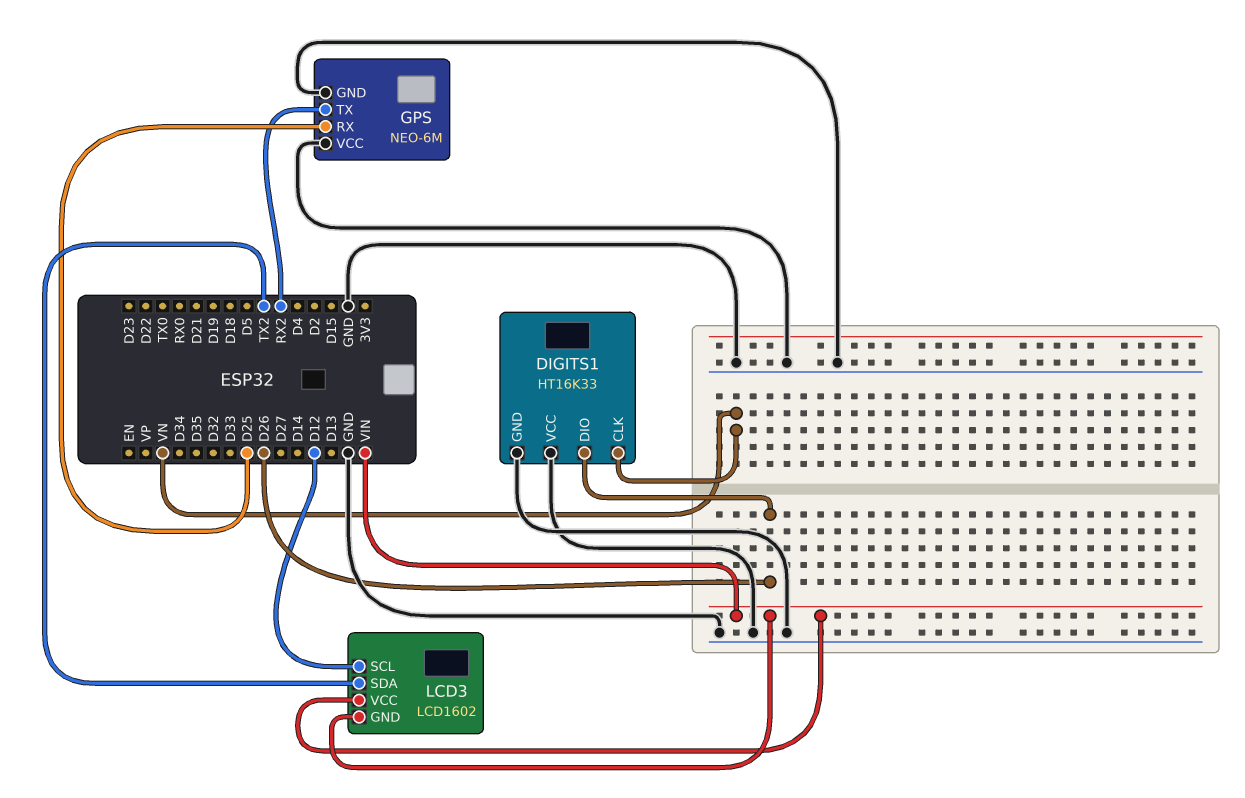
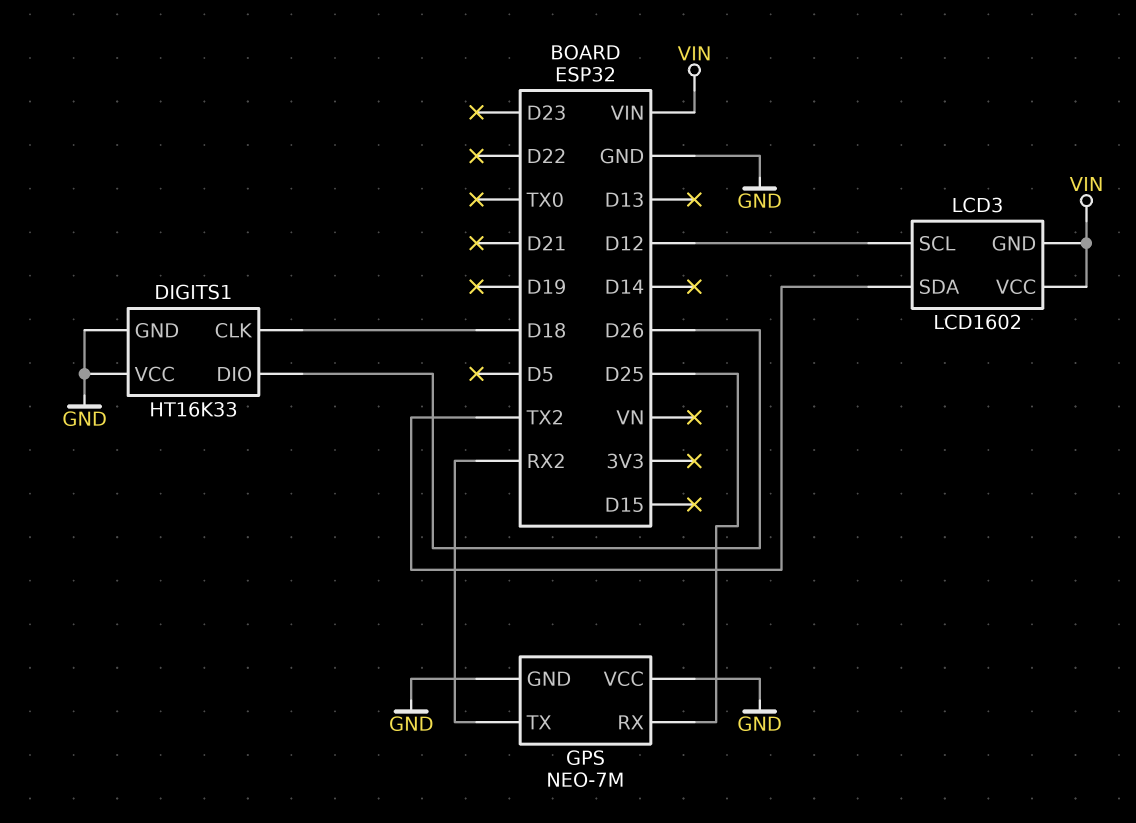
DIGITS1 pin CLK: VN -> D18
GPS: NEO-6M -> NEO-7M

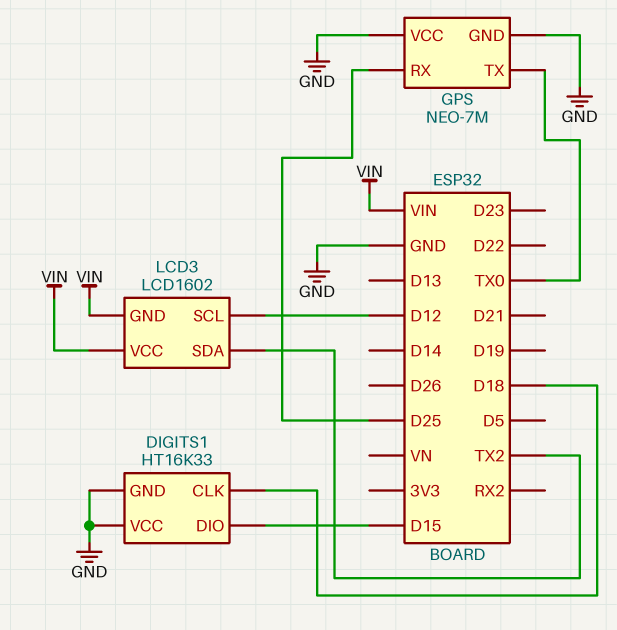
DIGITS1 pin DIO: D26 -> D15
GPS pin TX: RX2 -> TX0

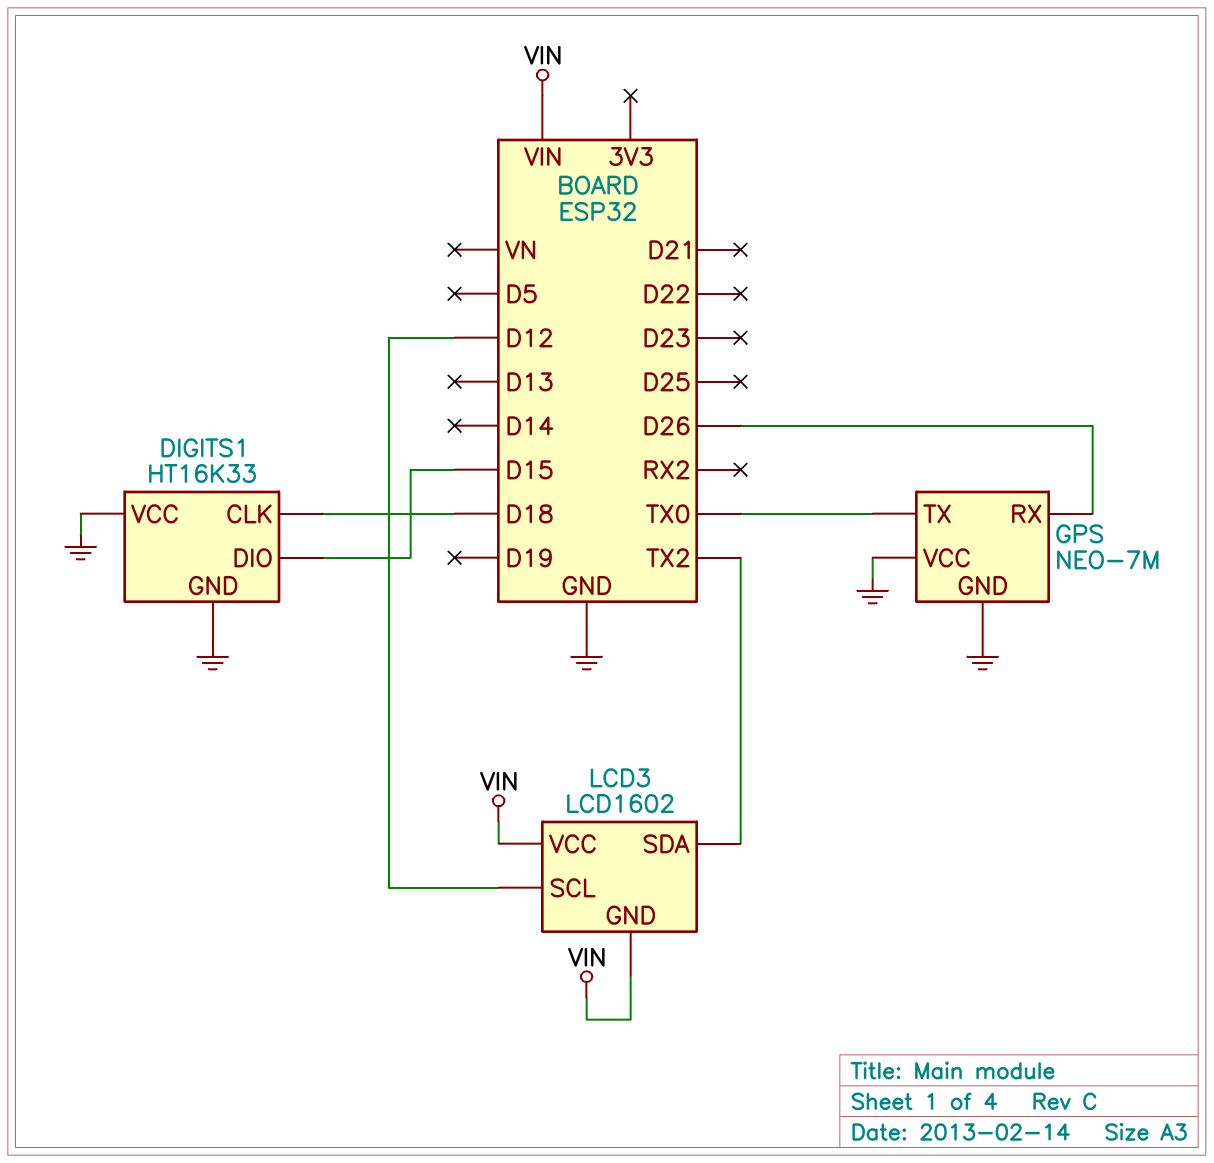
GPS pin RX: D25 -> D26

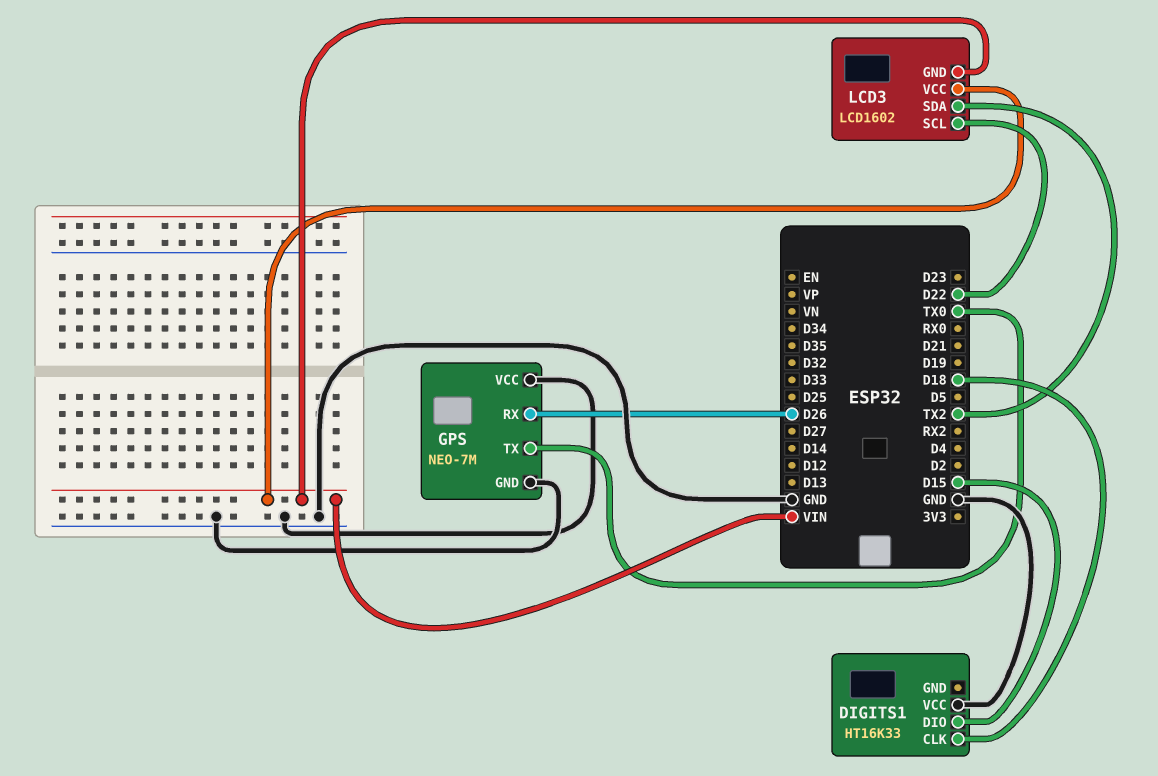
DIGITS1 pin GND: GND -> none
LCD3 pin SCL: D12 -> D22

